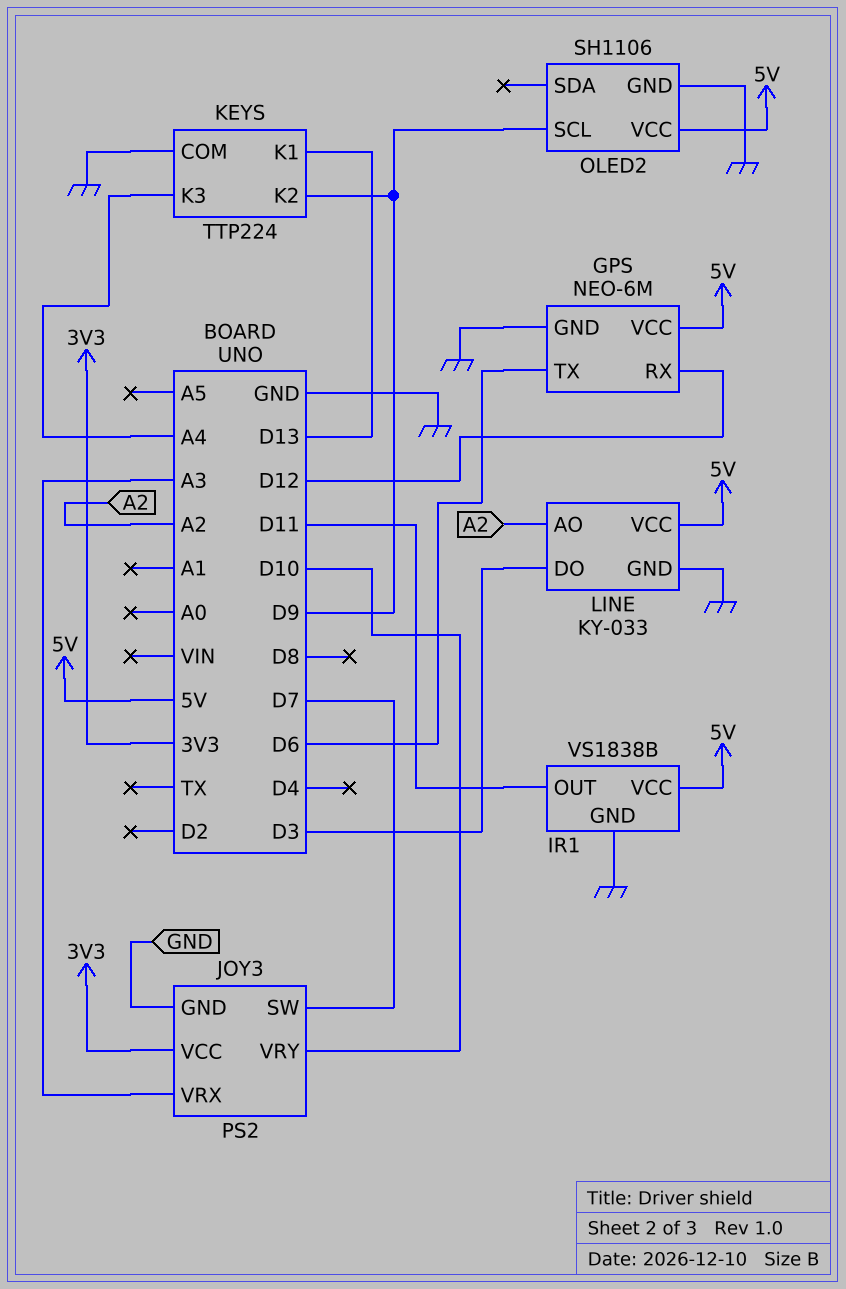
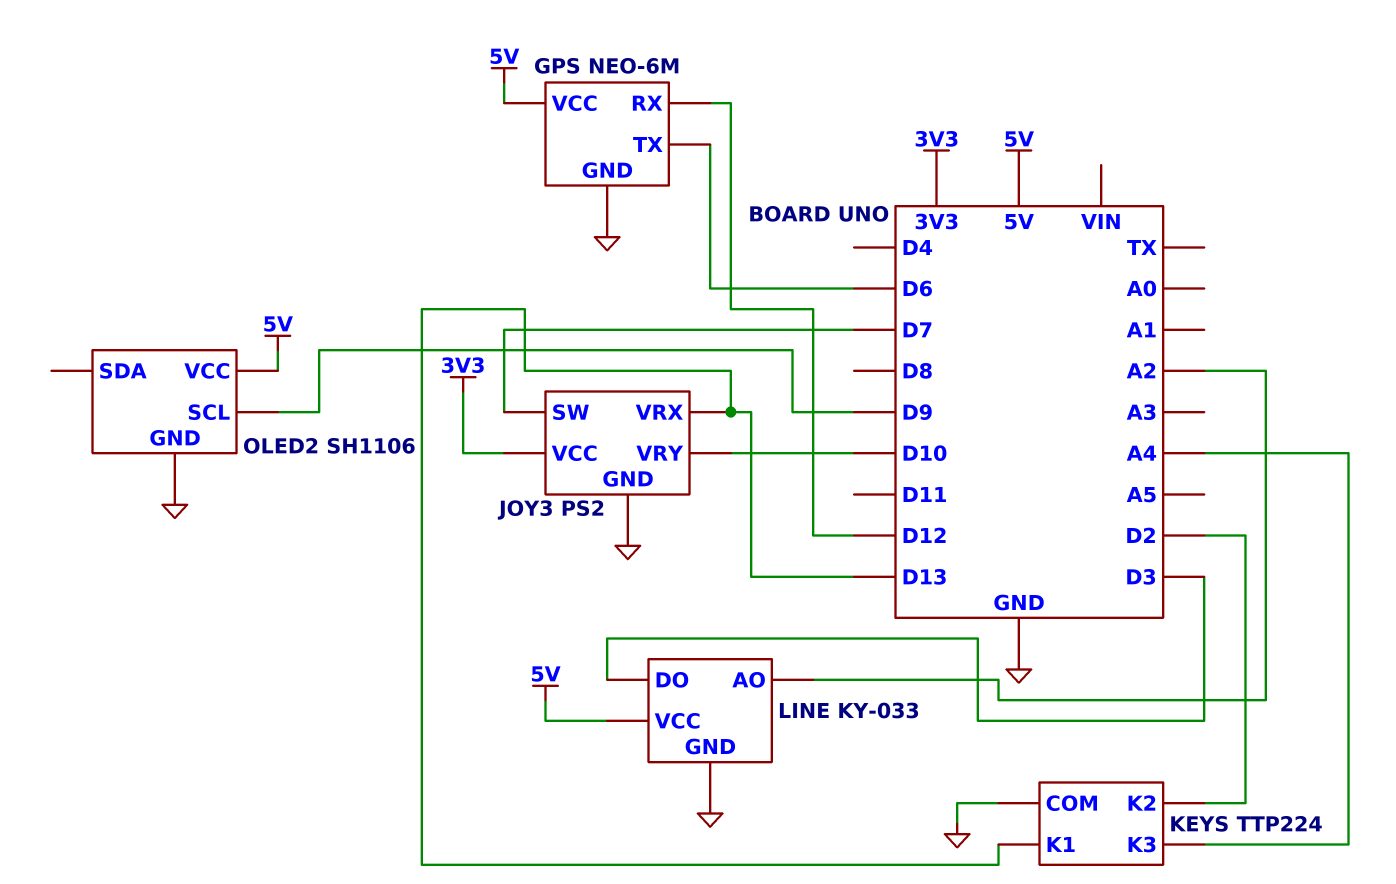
IR1: VS1838B -> none
IR1 pin GND: GND -> none
IR1 pin OUT: D11 -> none
IR1 pin VCC: 5V -> none
JOY3 pin VRX: A3 -> D13
KEYS pin K2: D9 -> D2

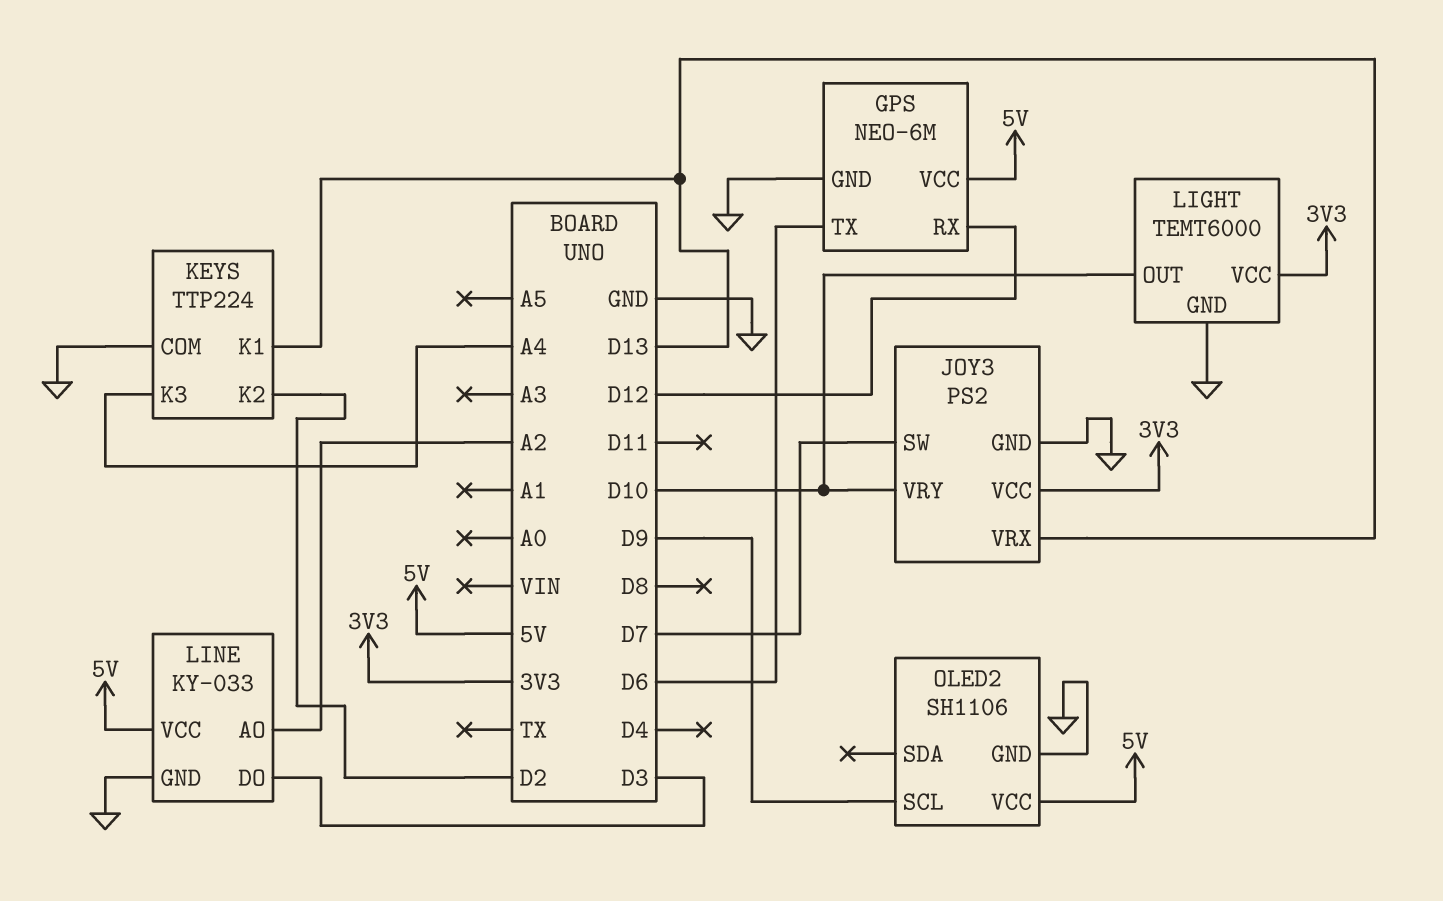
LIGHT: none -> TEMT6000
LIGHT pin GND: none -> GND
LIGHT pin OUT: none -> D10
LIGHT pin VCC: none -> 3V3

